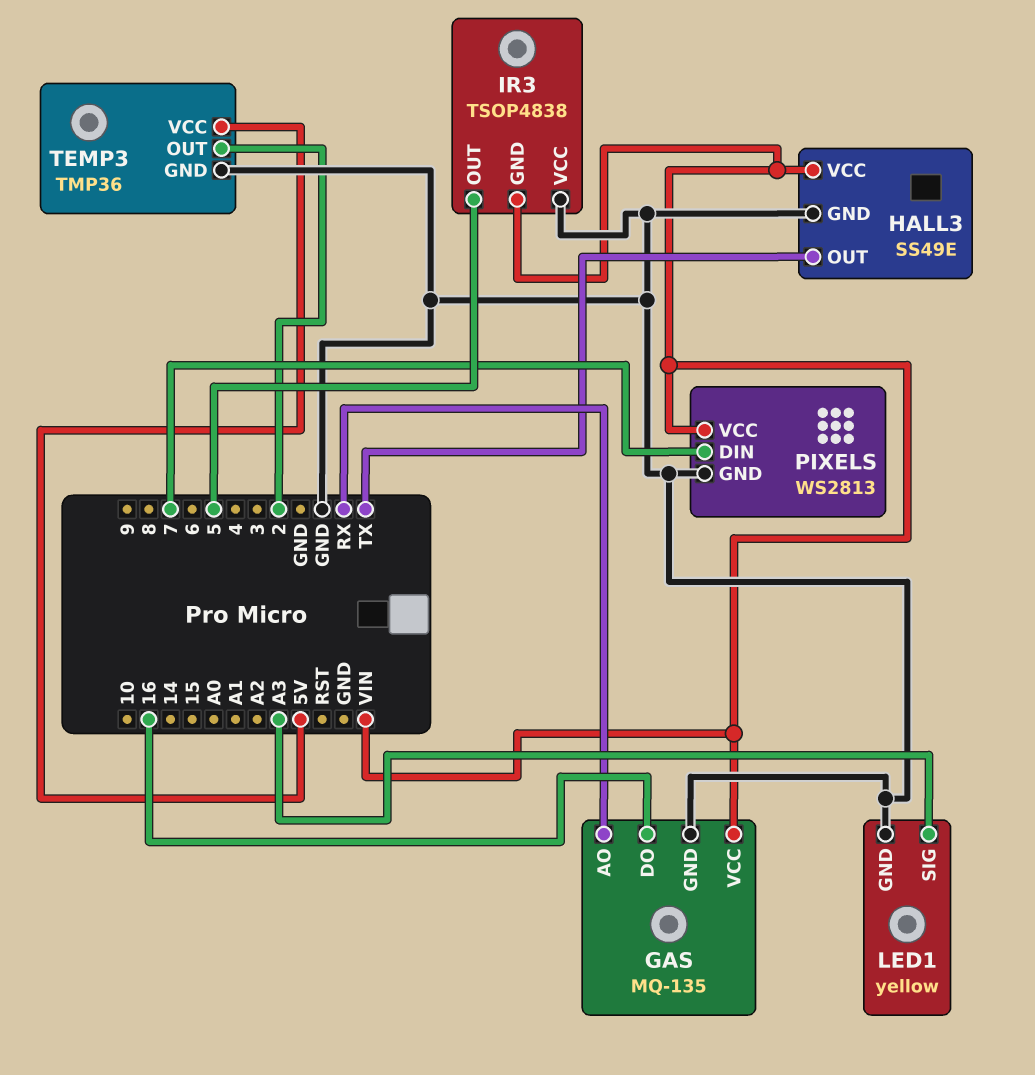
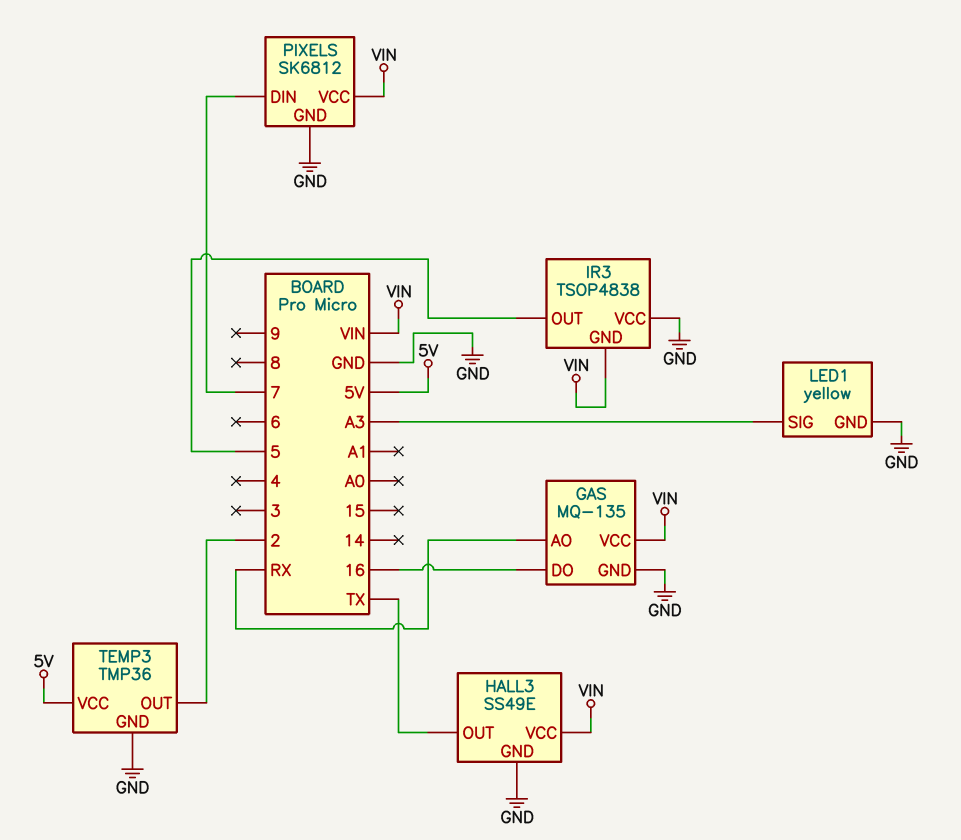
PIXELS: WS2813 -> SK6812

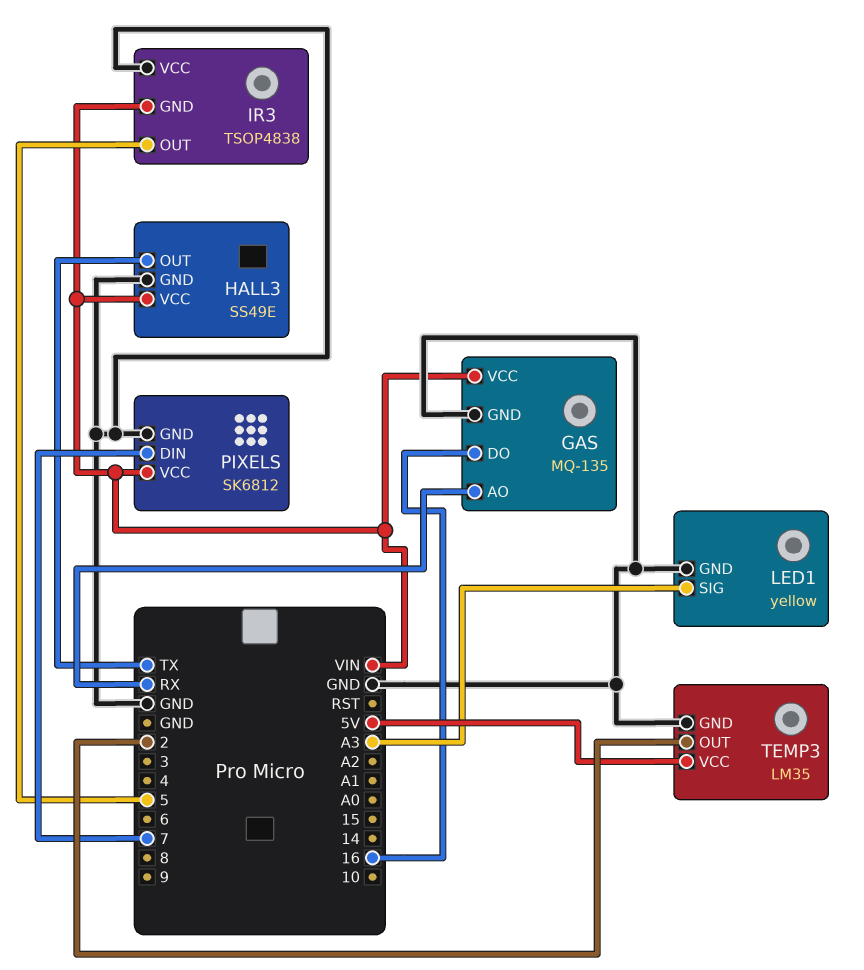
TEMP3: TMP36 -> LM35

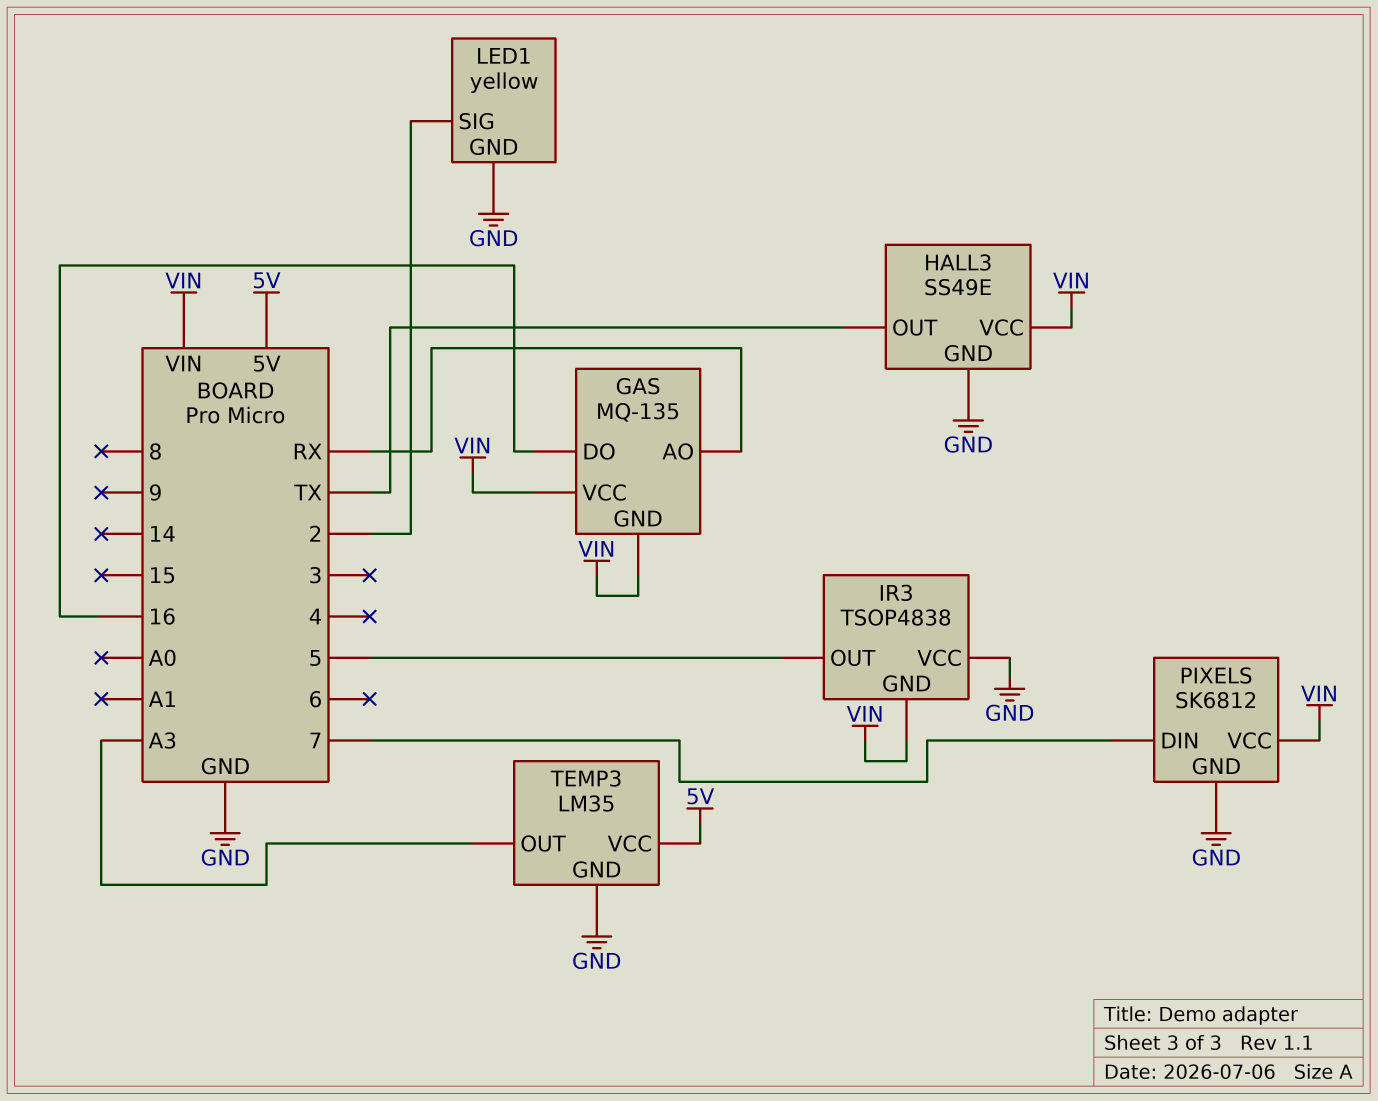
GAS pin GND: GND -> VIN
LED1 pin SIG: A3 -> 2
TEMP3 pin OUT: 2 -> A3

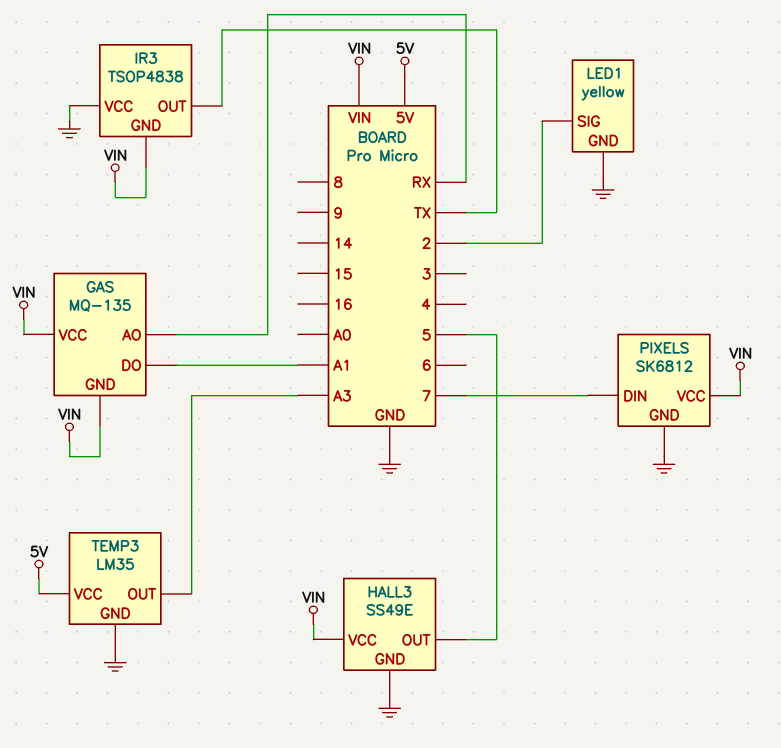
GAS pin DO: 16 -> A1
HALL3 pin OUT: TX -> 5
IR3 pin OUT: 5 -> TX

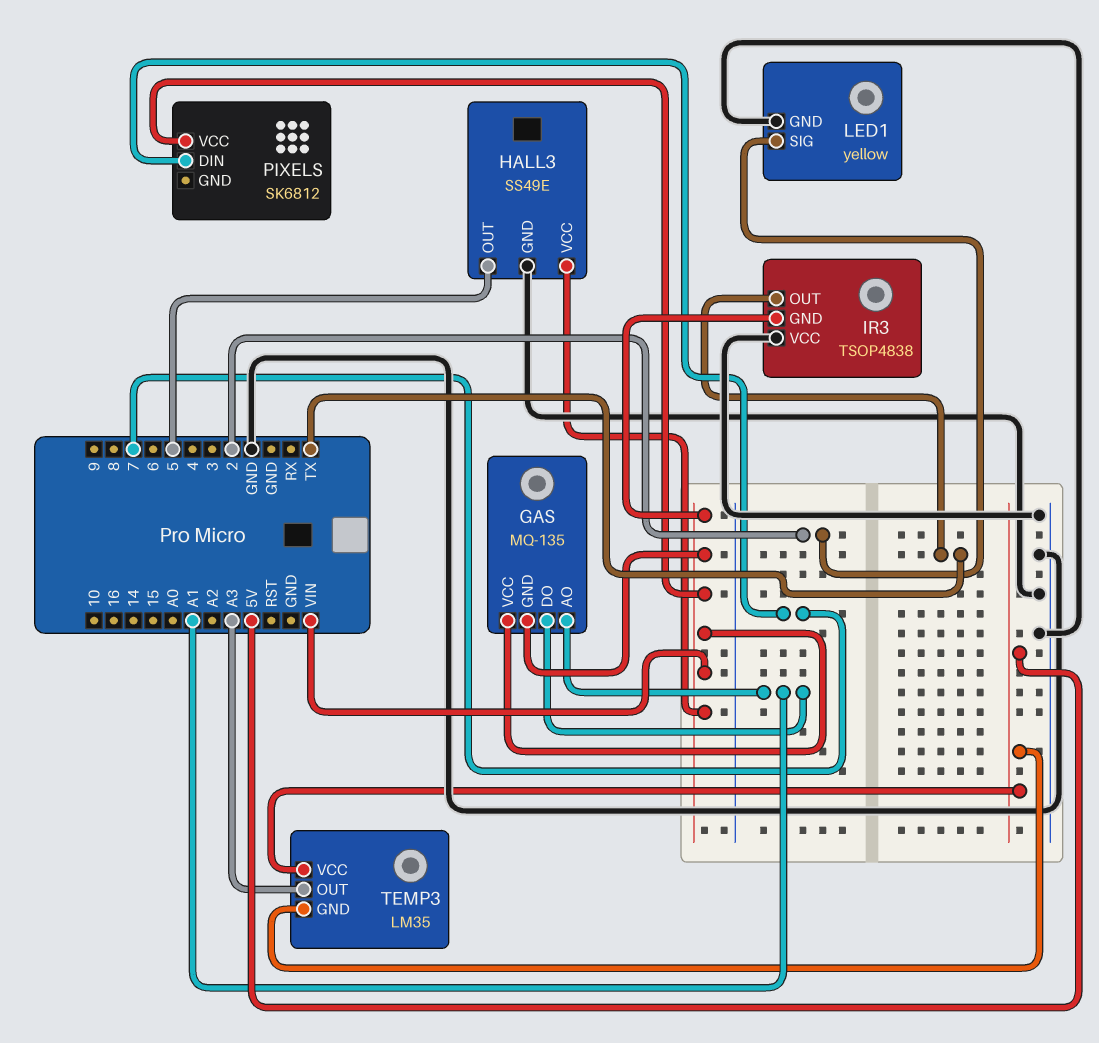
GAS pin AO: RX -> A1
PIXELS pin GND: GND -> none
TEMP3 pin GND: GND -> 5V

